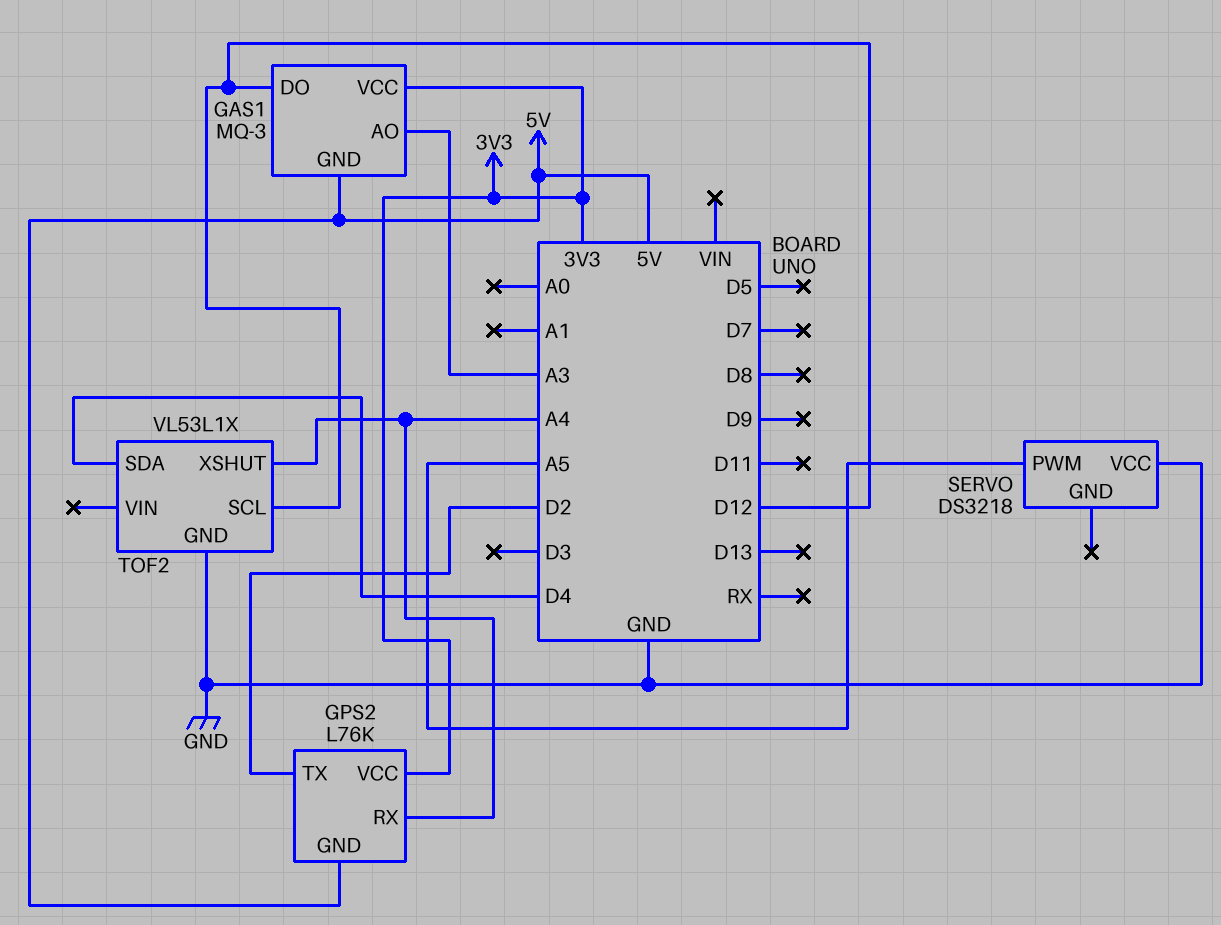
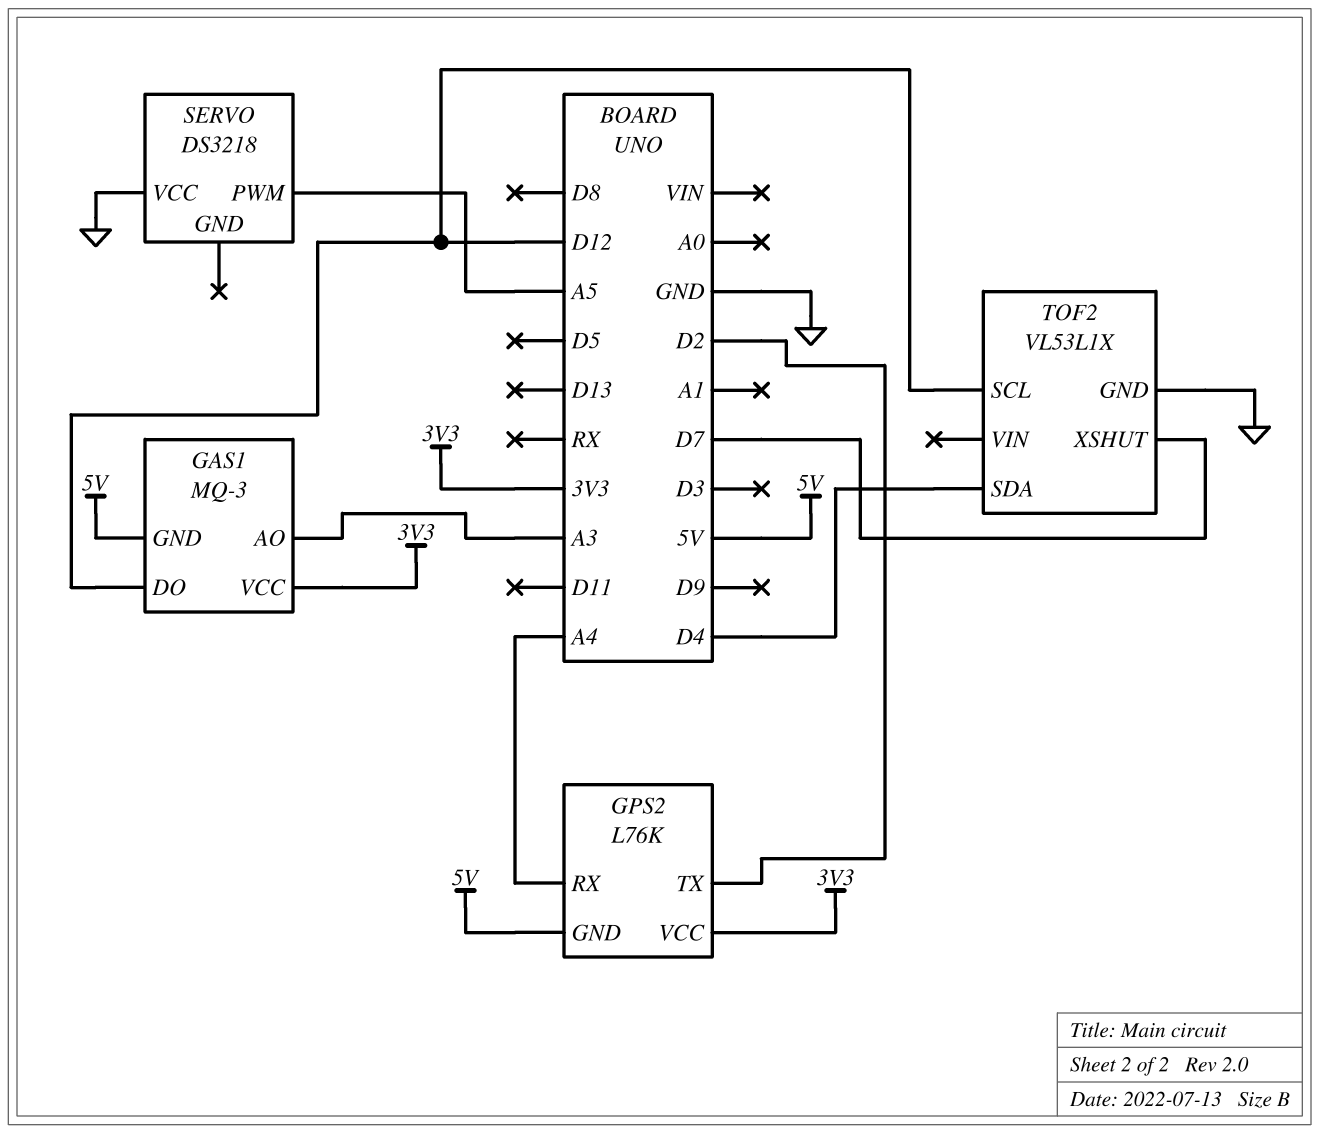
TOF2 pin XSHUT: A4 -> D7

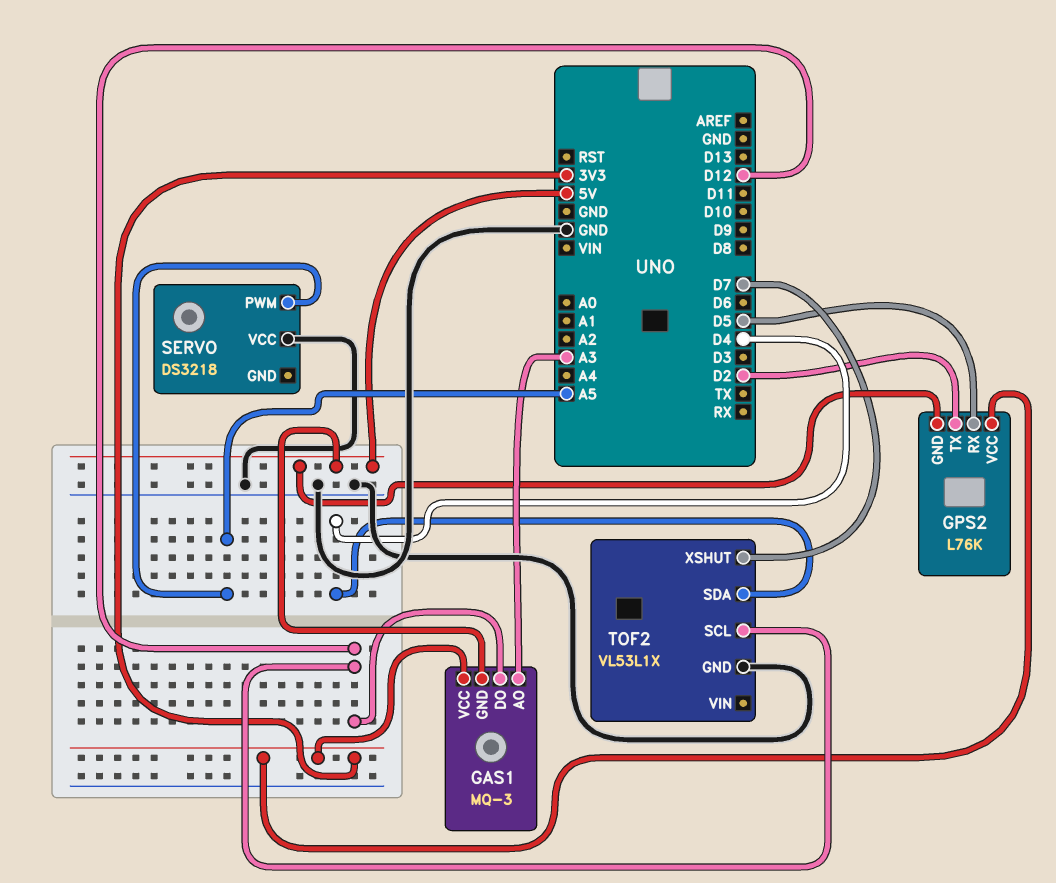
GPS2 pin RX: A4 -> D5

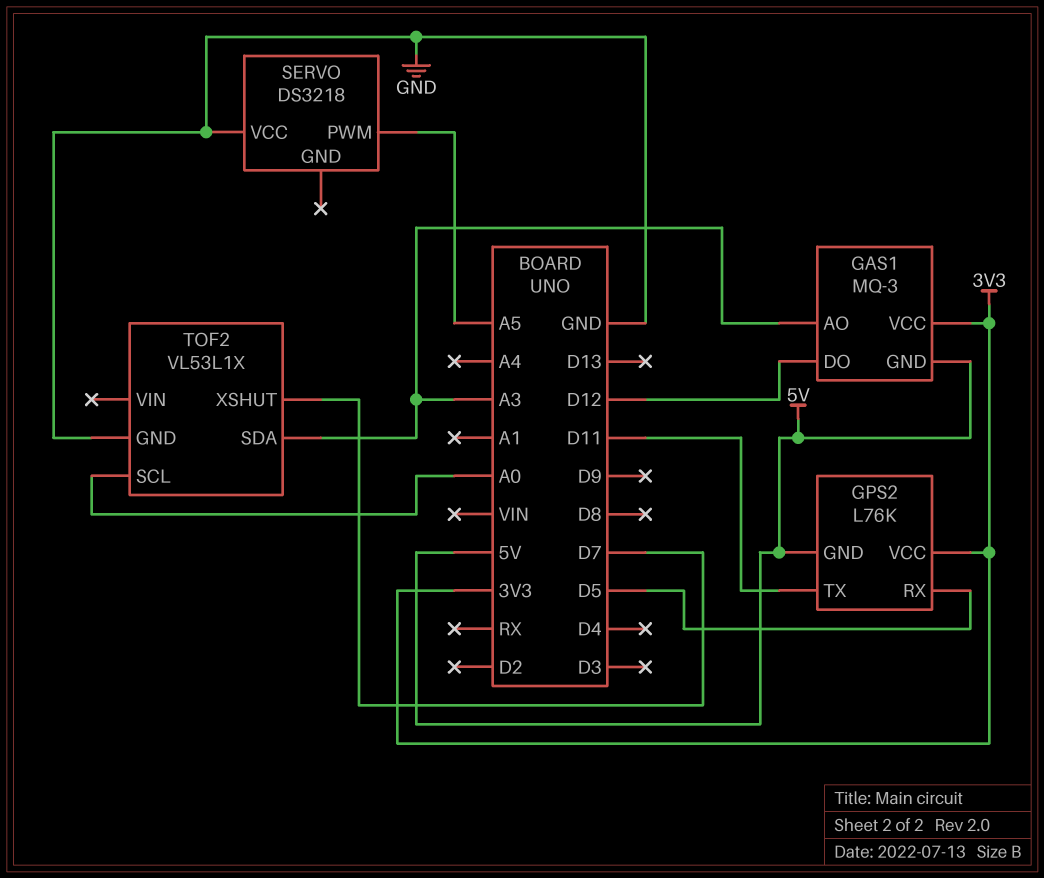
GPS2 pin TX: D2 -> D11
TOF2 pin SCL: D12 -> A0
TOF2 pin SDA: D4 -> A3

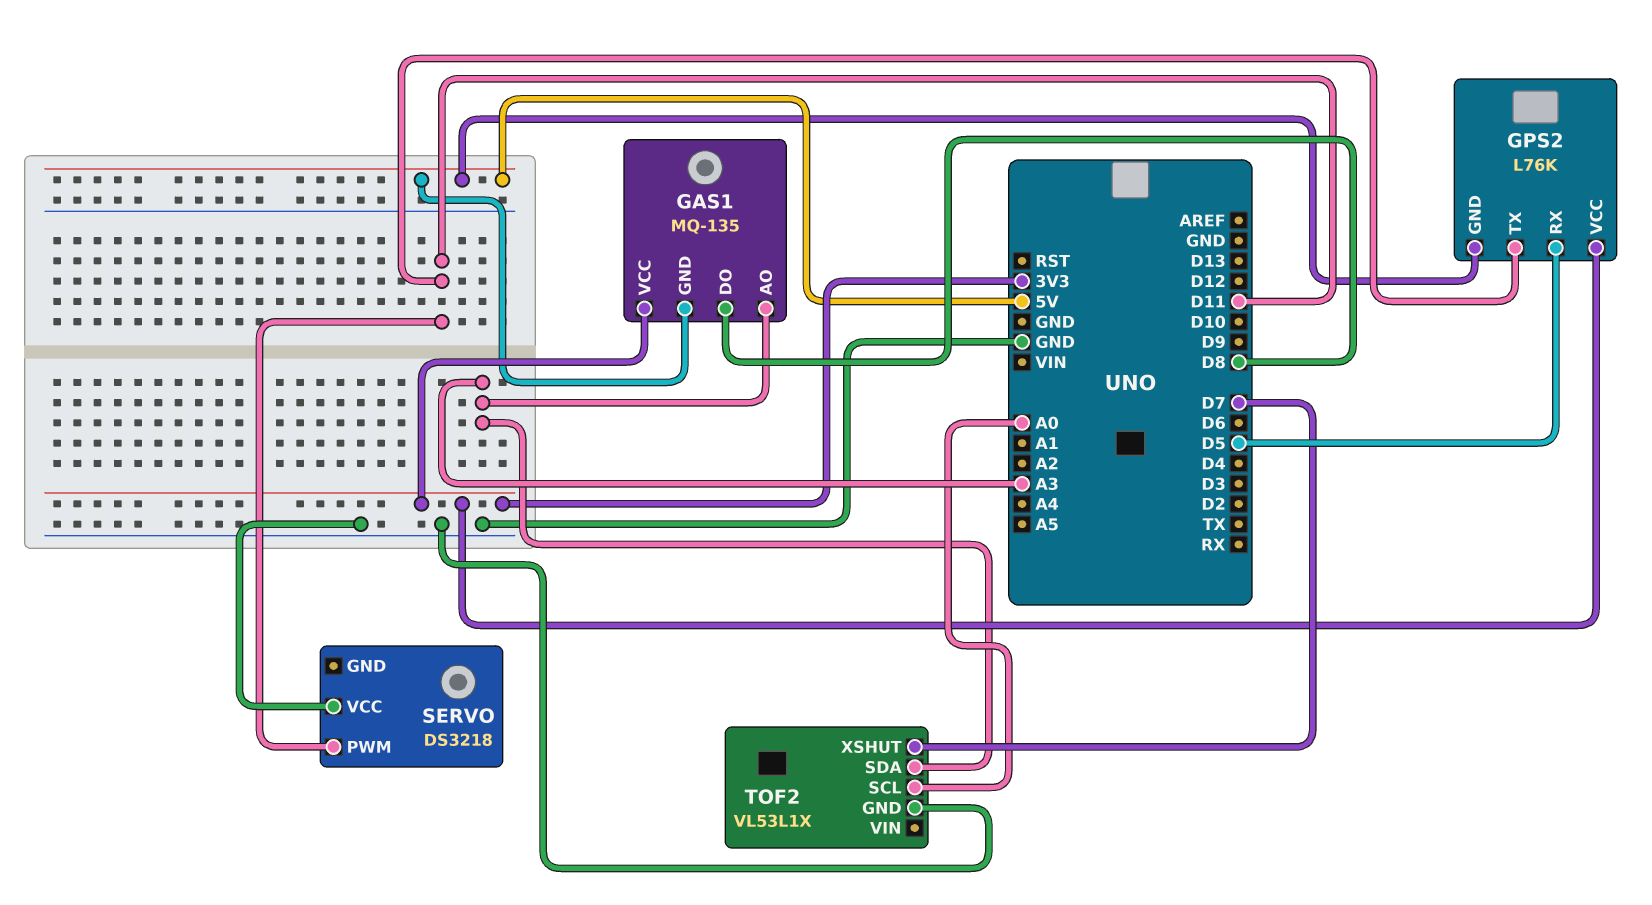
GAS1: MQ-3 -> MQ-135
GAS1 pin DO: D12 -> D8
SERVO pin PWM: A5 -> D11

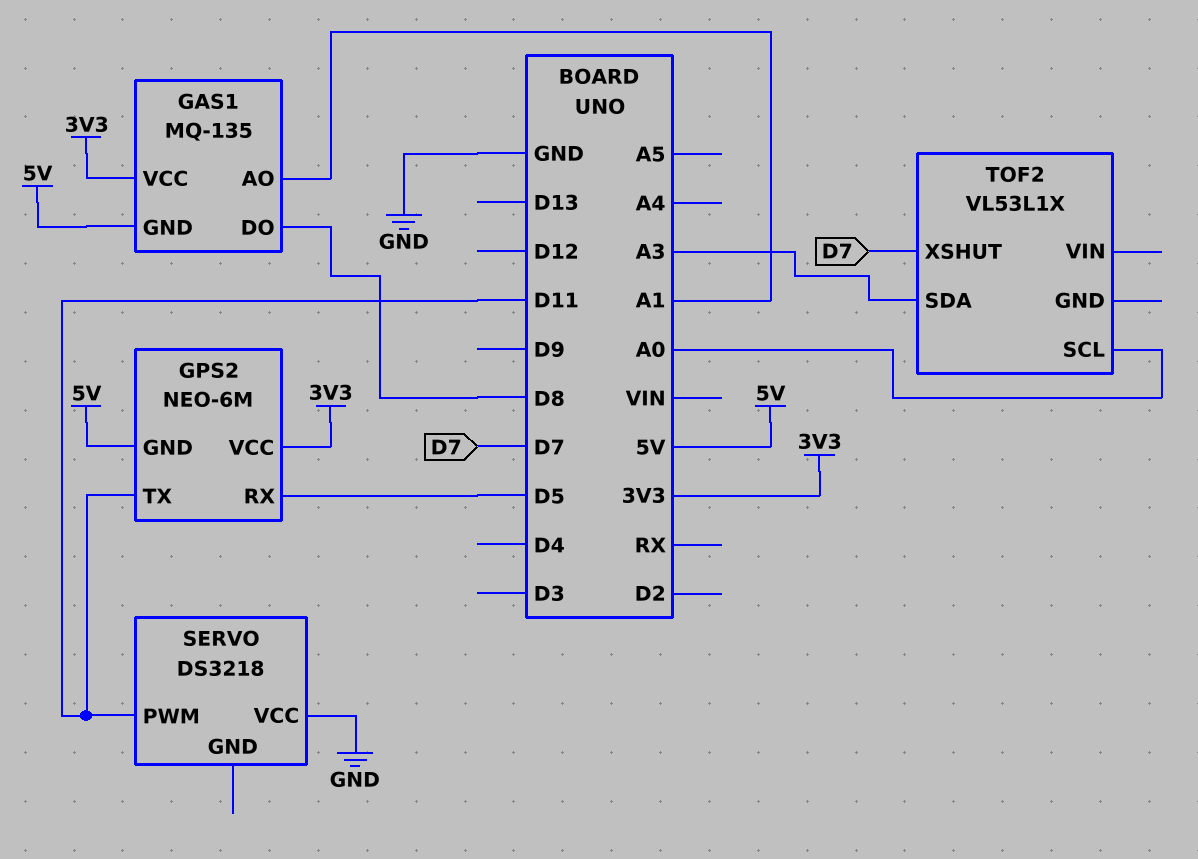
GAS1 pin AO: A3 -> A1
GPS2: L76K -> NEO-6M
TOF2 pin GND: GND -> none

